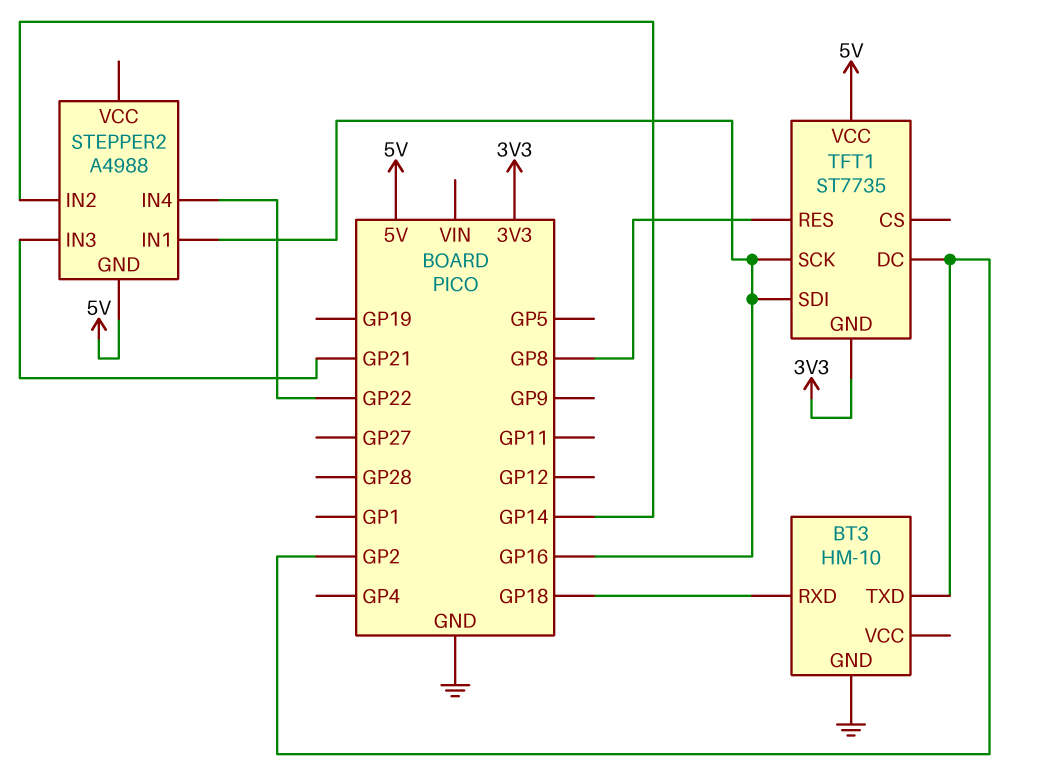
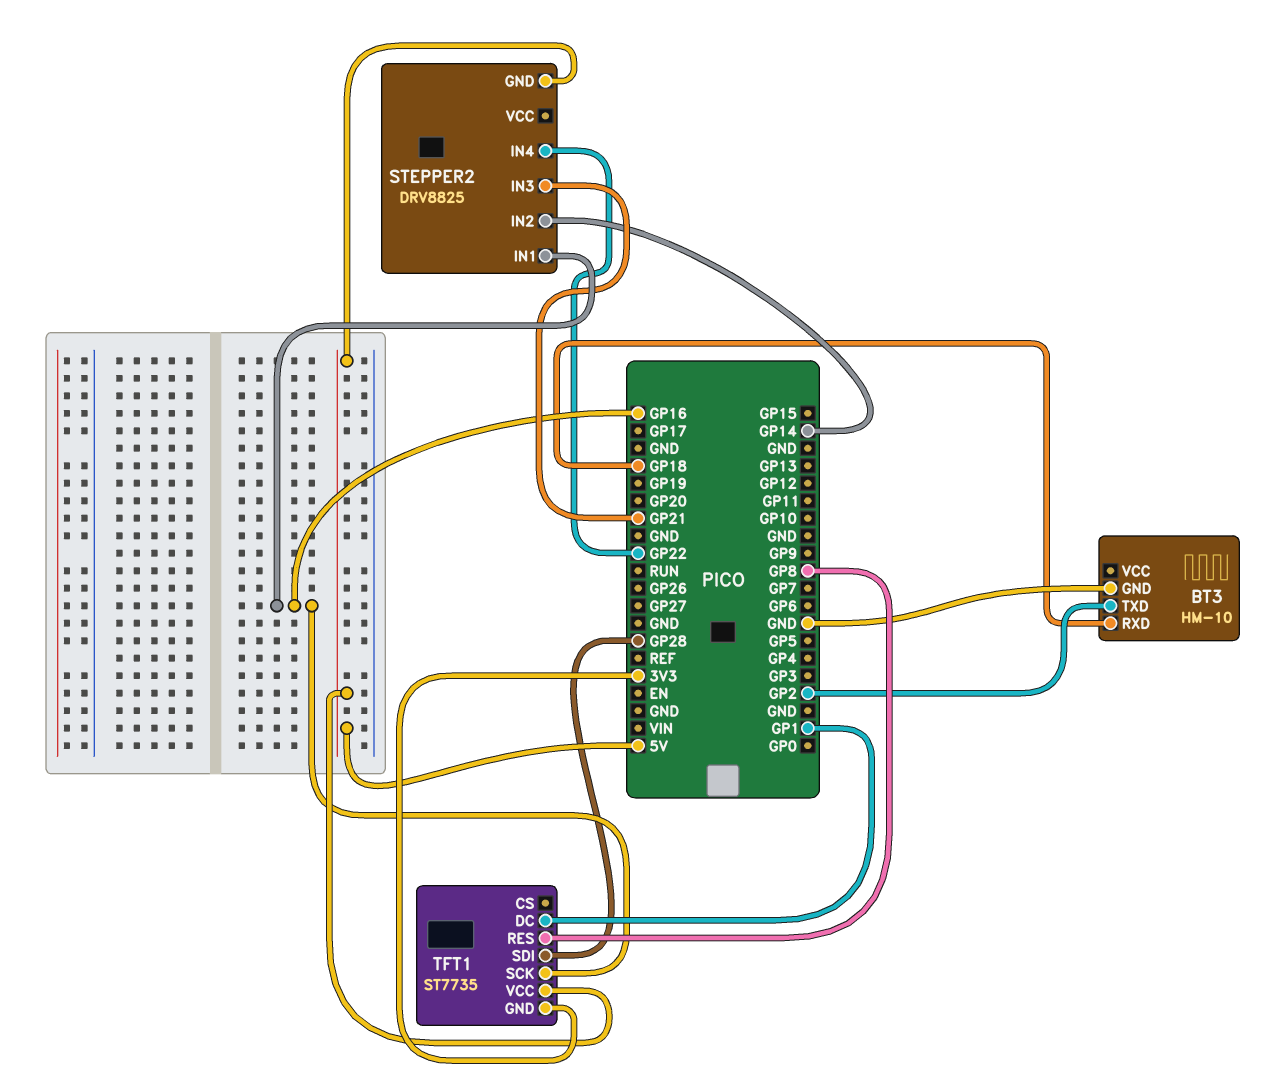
STEPPER2: A4988 -> DRV8825
TFT1 pin DC: GP2 -> GP1
TFT1 pin SDI: GP16 -> GP28

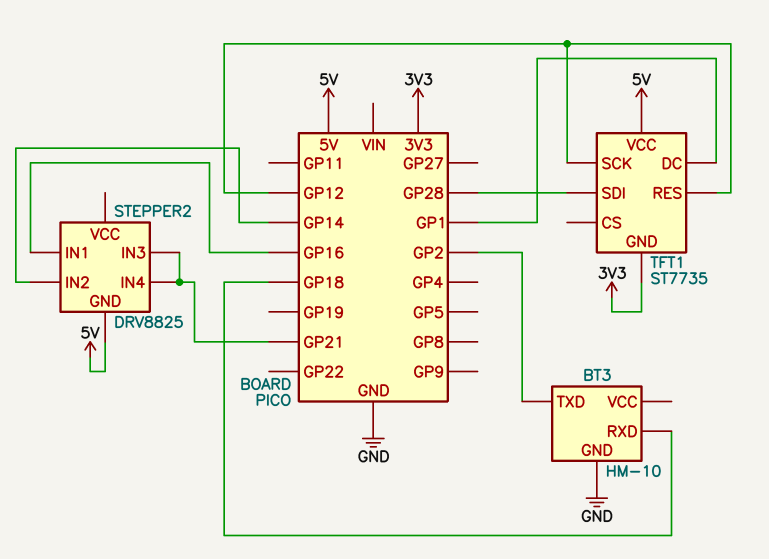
STEPPER2 pin IN4: GP22 -> GP21
TFT1 pin RES: GP8 -> GP12
TFT1 pin SCK: GP16 -> GP12

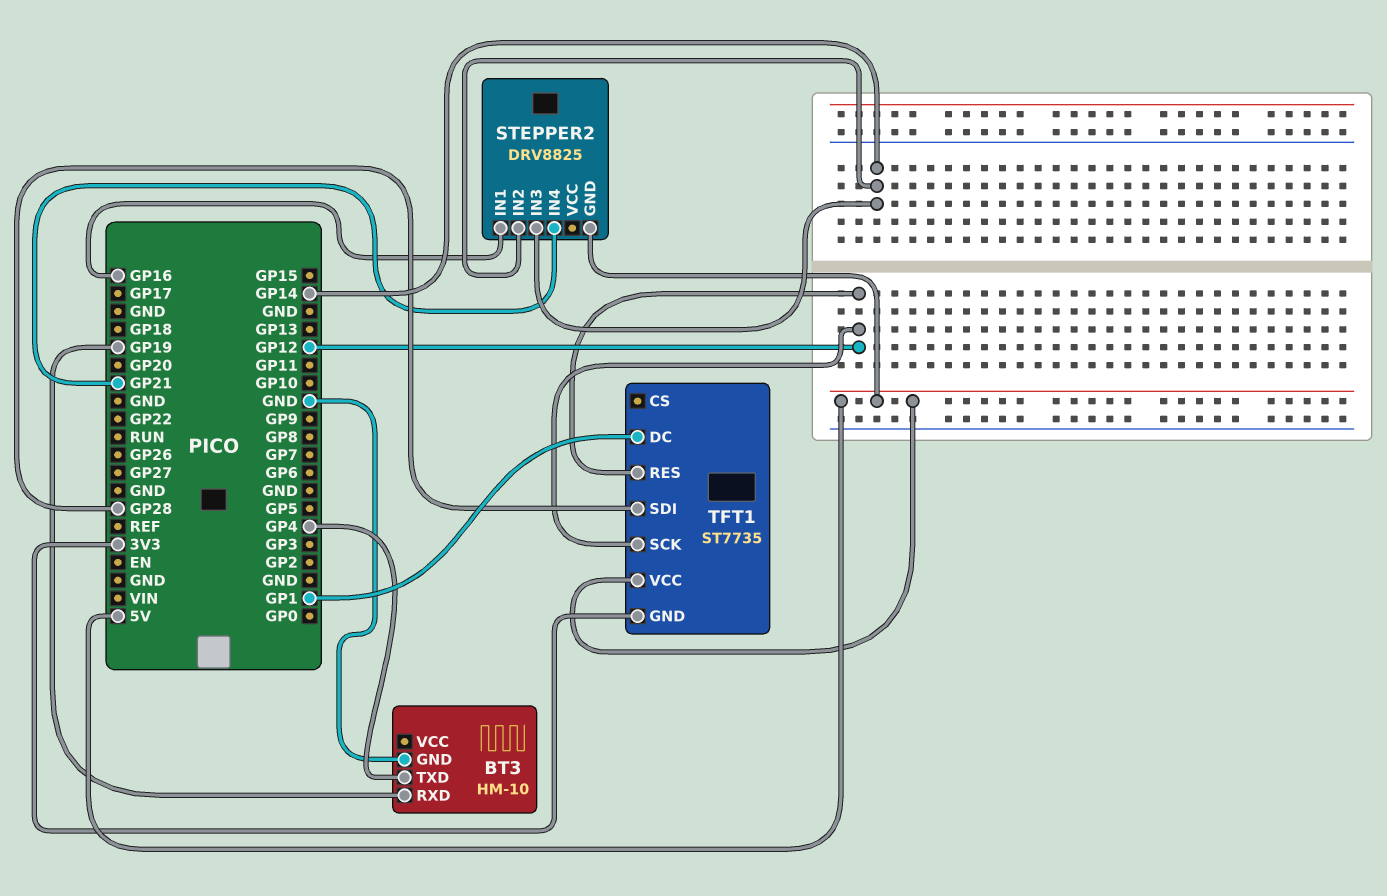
BT3 pin RXD: GP18 -> GP19
BT3 pin TXD: GP2 -> GP4
STEPPER2 pin IN3: GP21 -> GP14

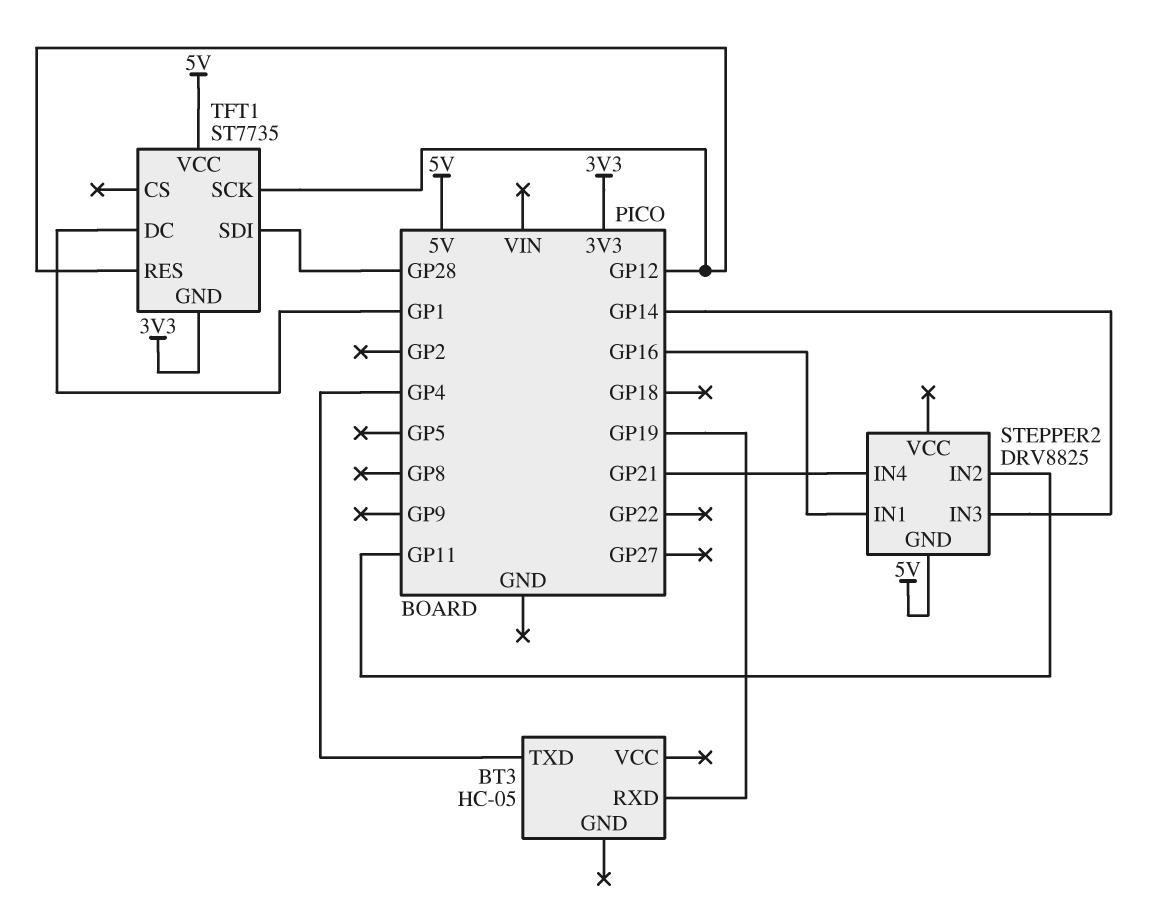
BT3: HM-10 -> HC-05
BT3 pin GND: GND -> none
STEPPER2 pin IN2: GP14 -> GP11

